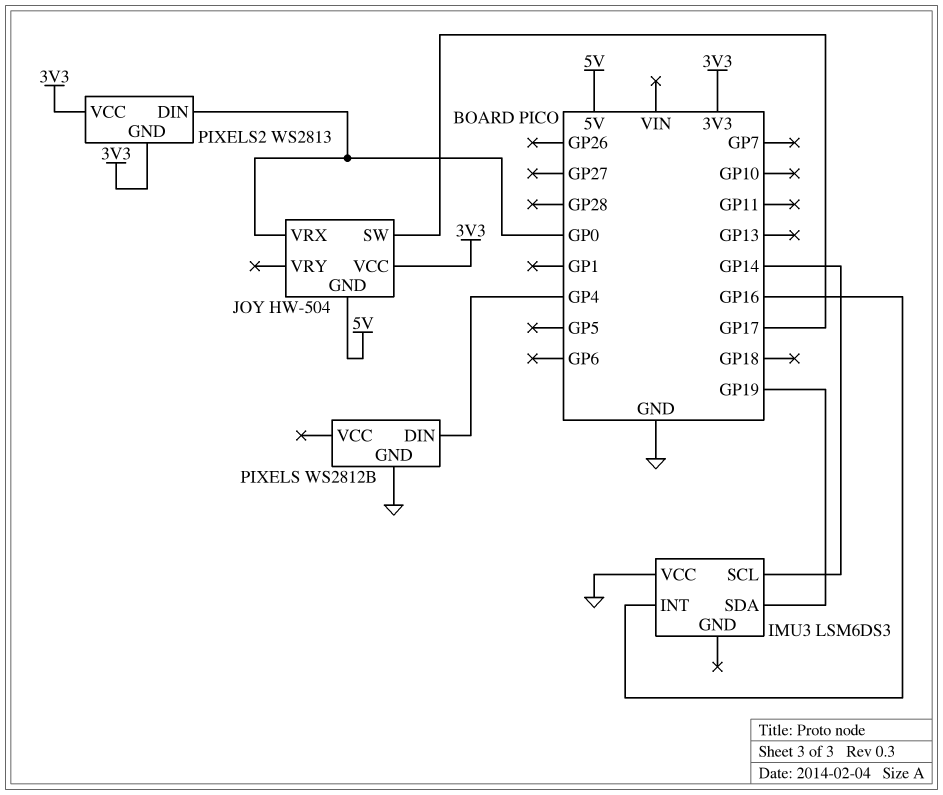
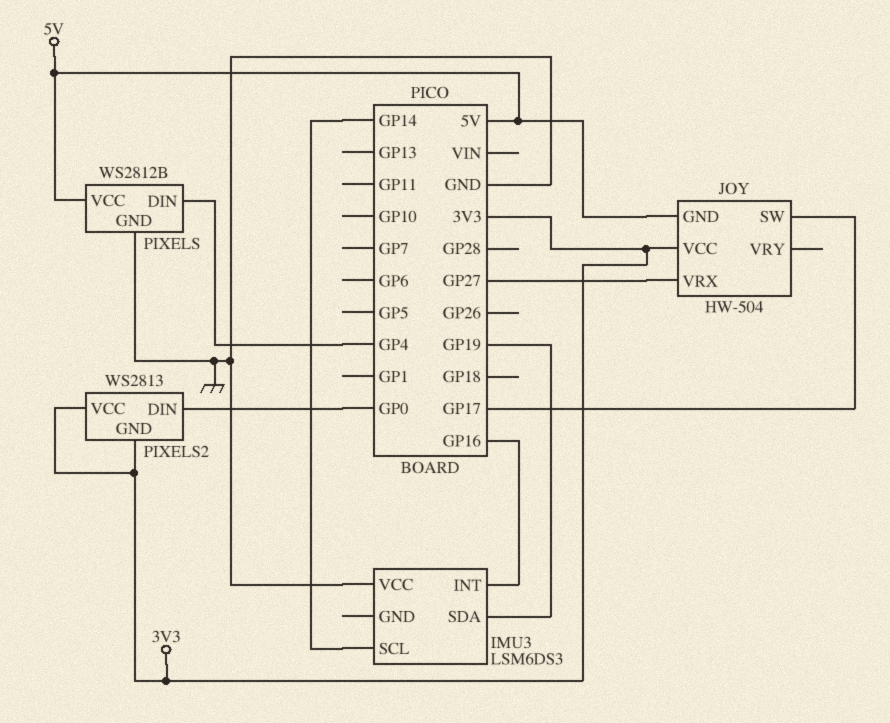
JOY pin VRX: GP0 -> GP27
PIXELS pin VCC: none -> 5V

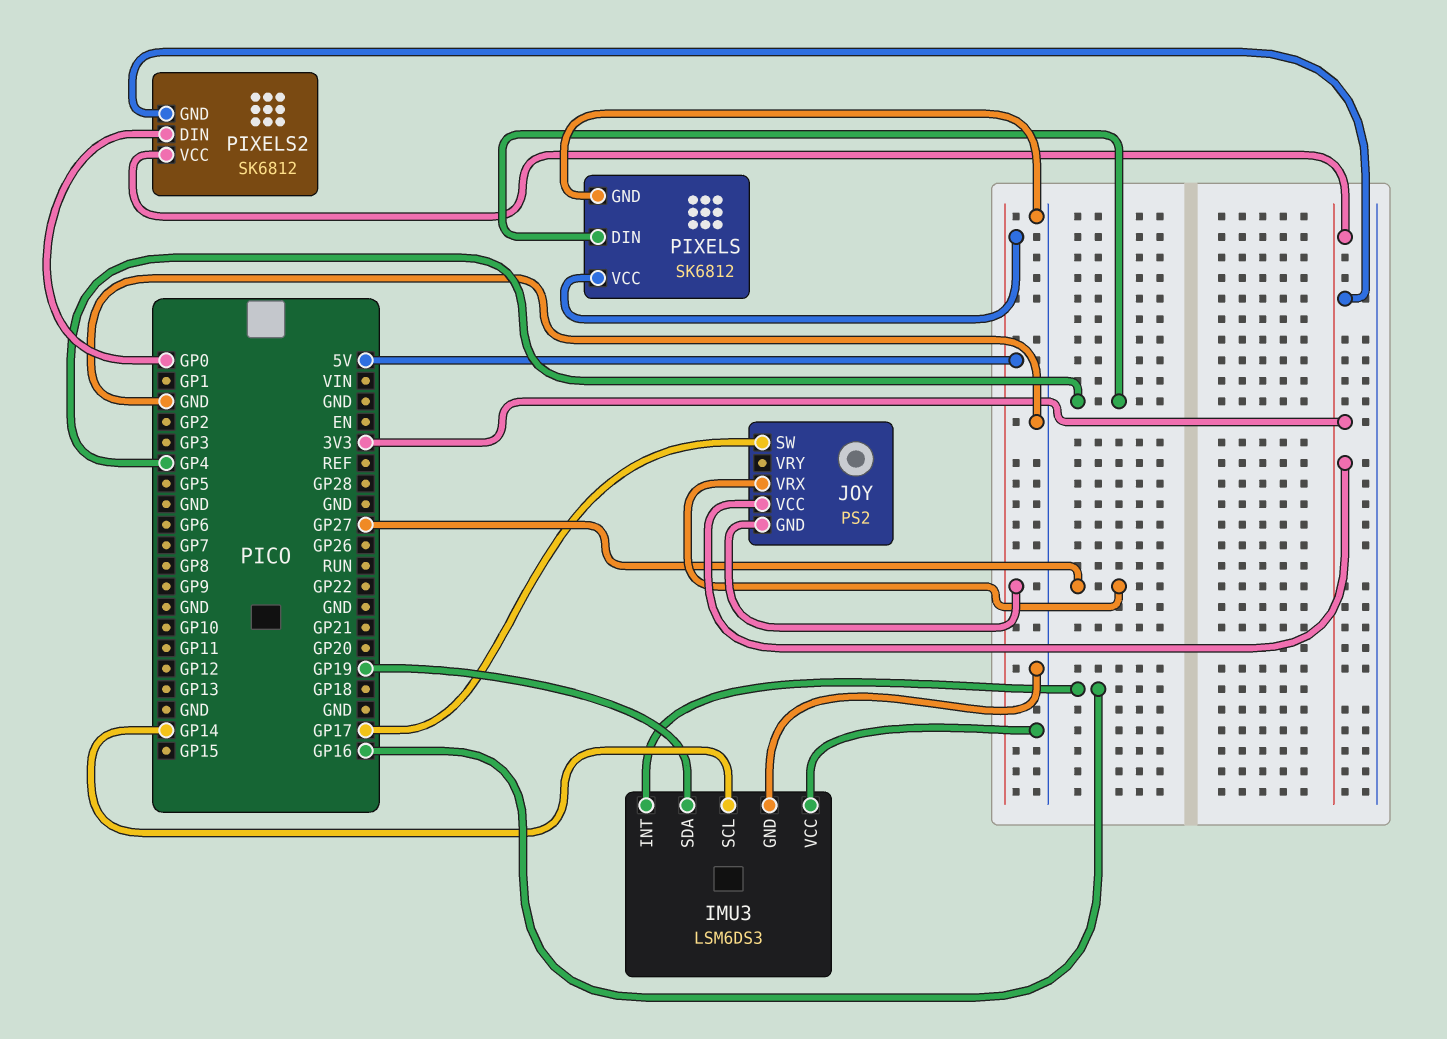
IMU3 pin GND: none -> GND
JOY: HW-504 -> PS2
PIXELS: WS2812B -> SK6812
PIXELS2: WS2813 -> SK6812

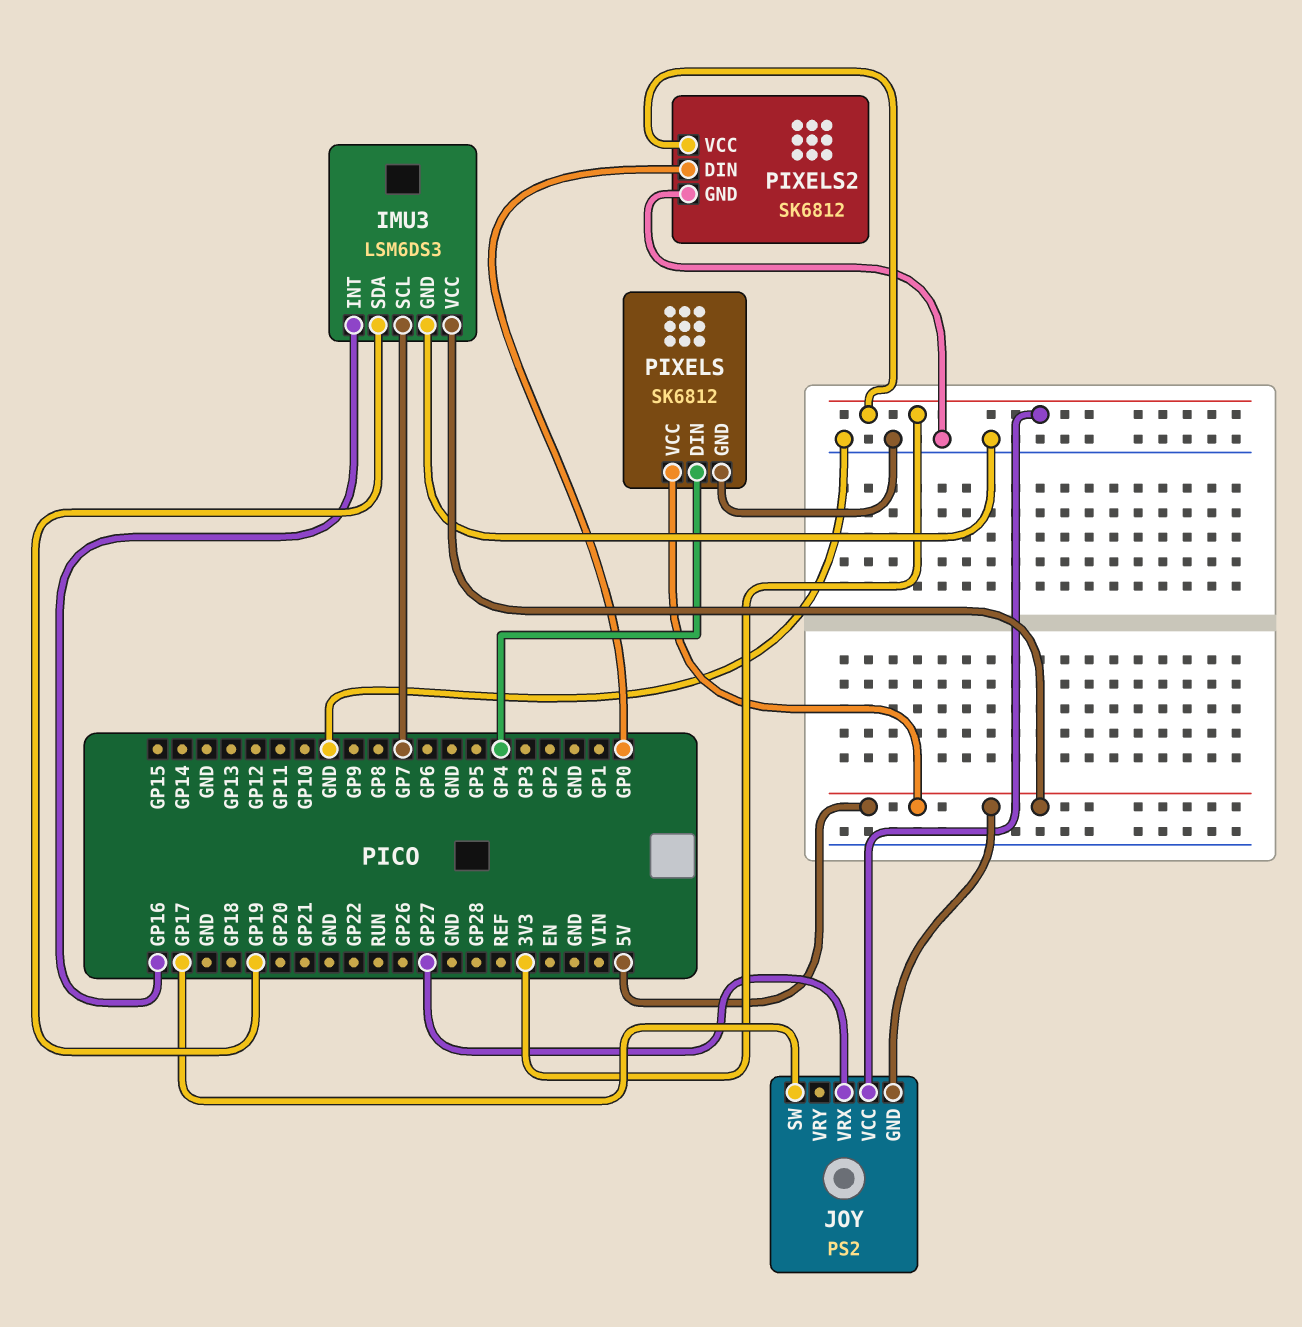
IMU3 pin SCL: GP14 -> GP7
IMU3 pin VCC: GND -> 5V
PIXELS2 pin GND: 3V3 -> GND

